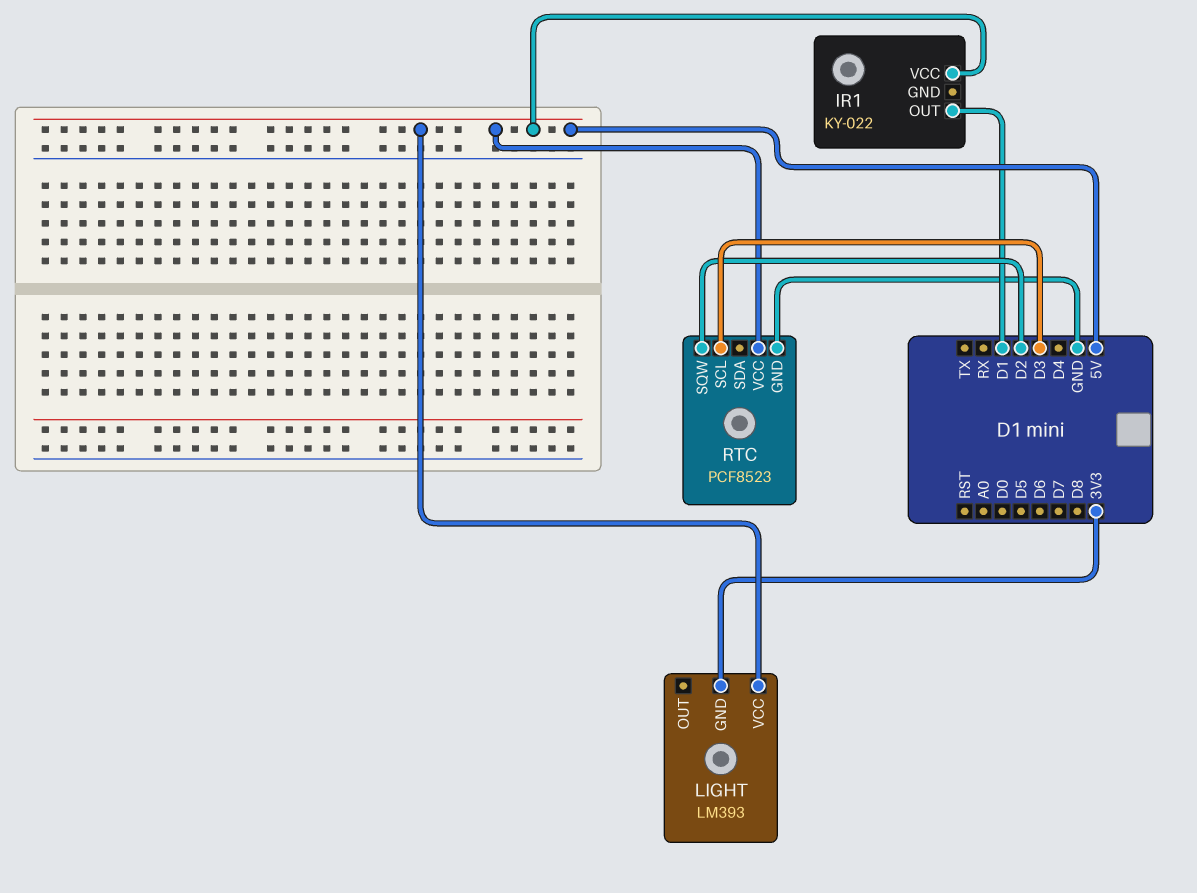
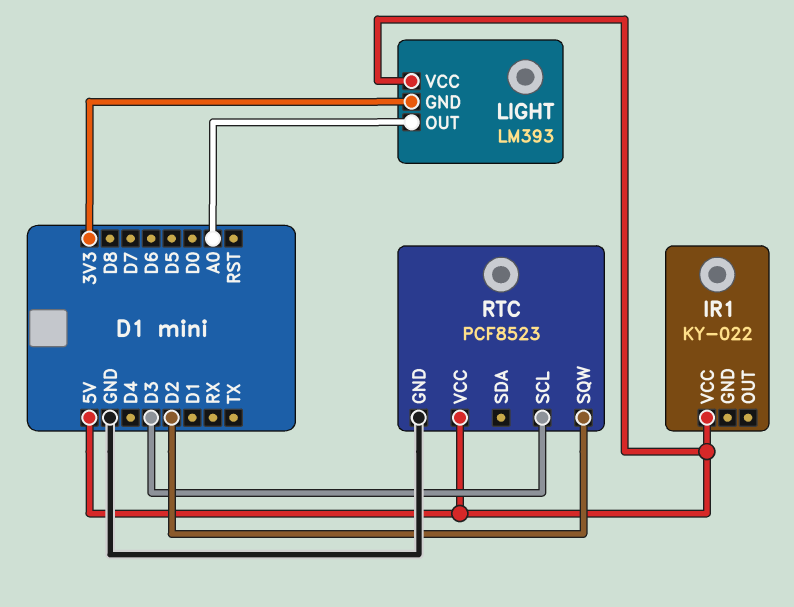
IR1 pin OUT: D1 -> none
LIGHT pin OUT: none -> A0

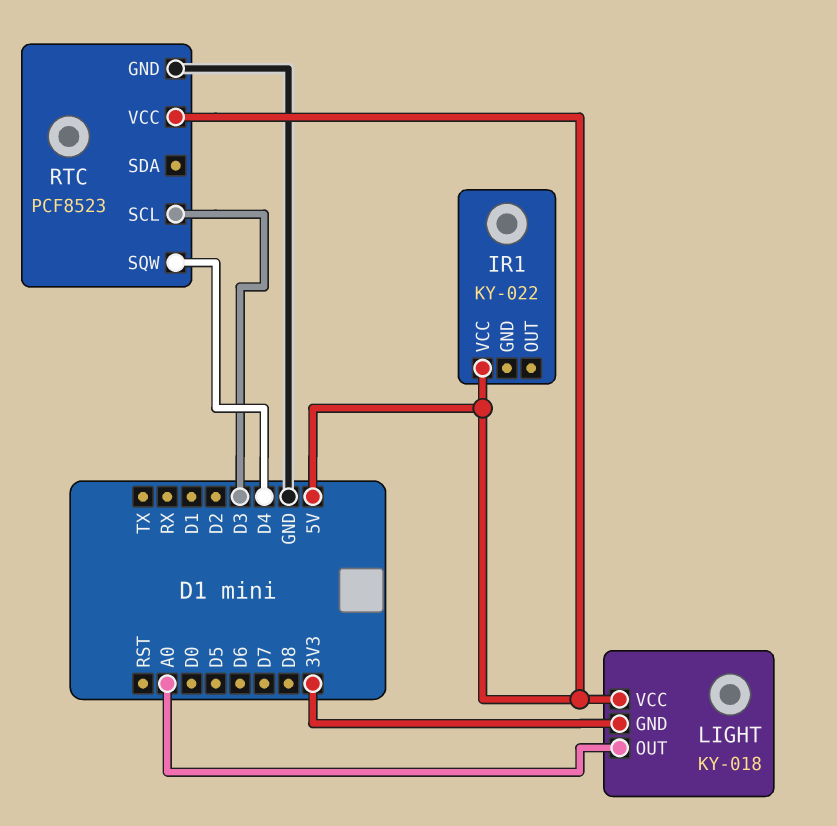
LIGHT: LM393 -> KY-018
RTC pin SQW: D2 -> D4

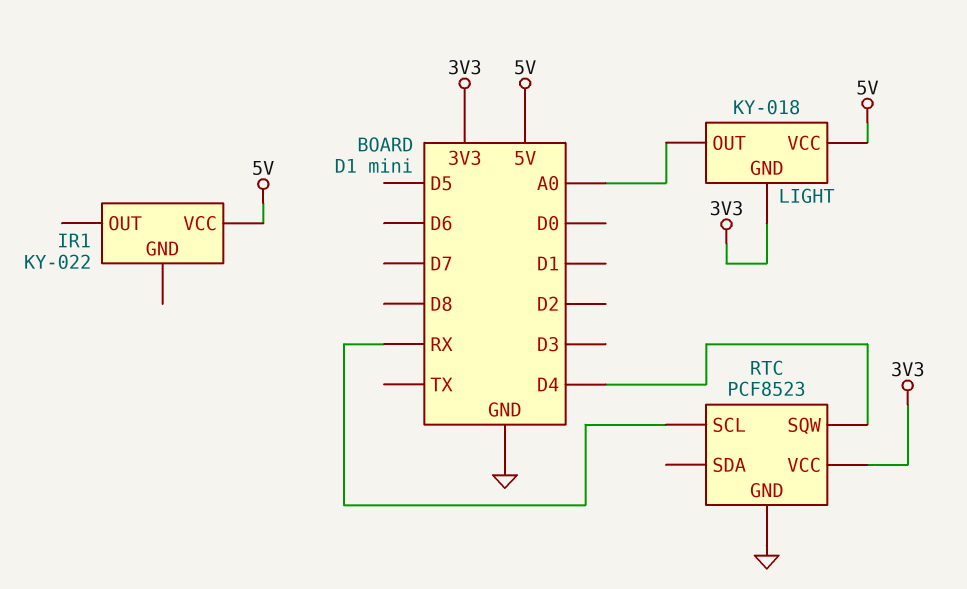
RTC pin SCL: D3 -> RX
RTC pin VCC: 5V -> 3V3

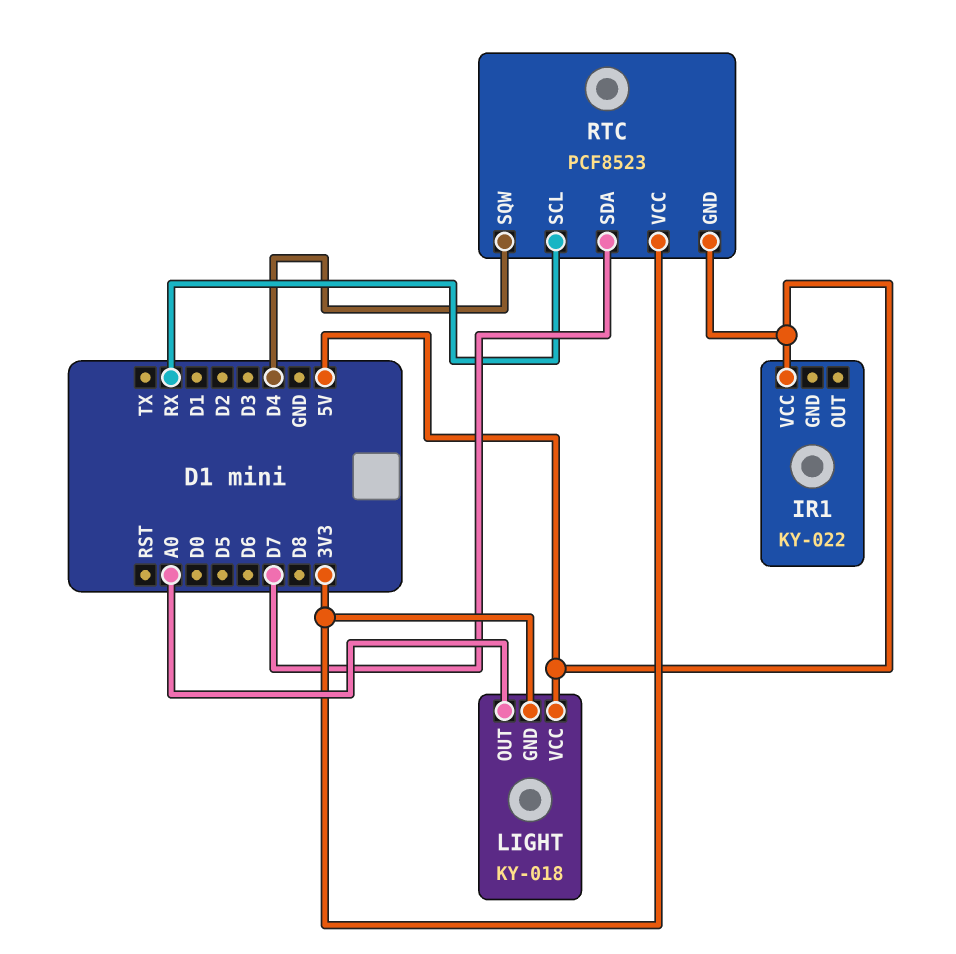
RTC pin GND: GND -> 5V
RTC pin SDA: none -> D7

